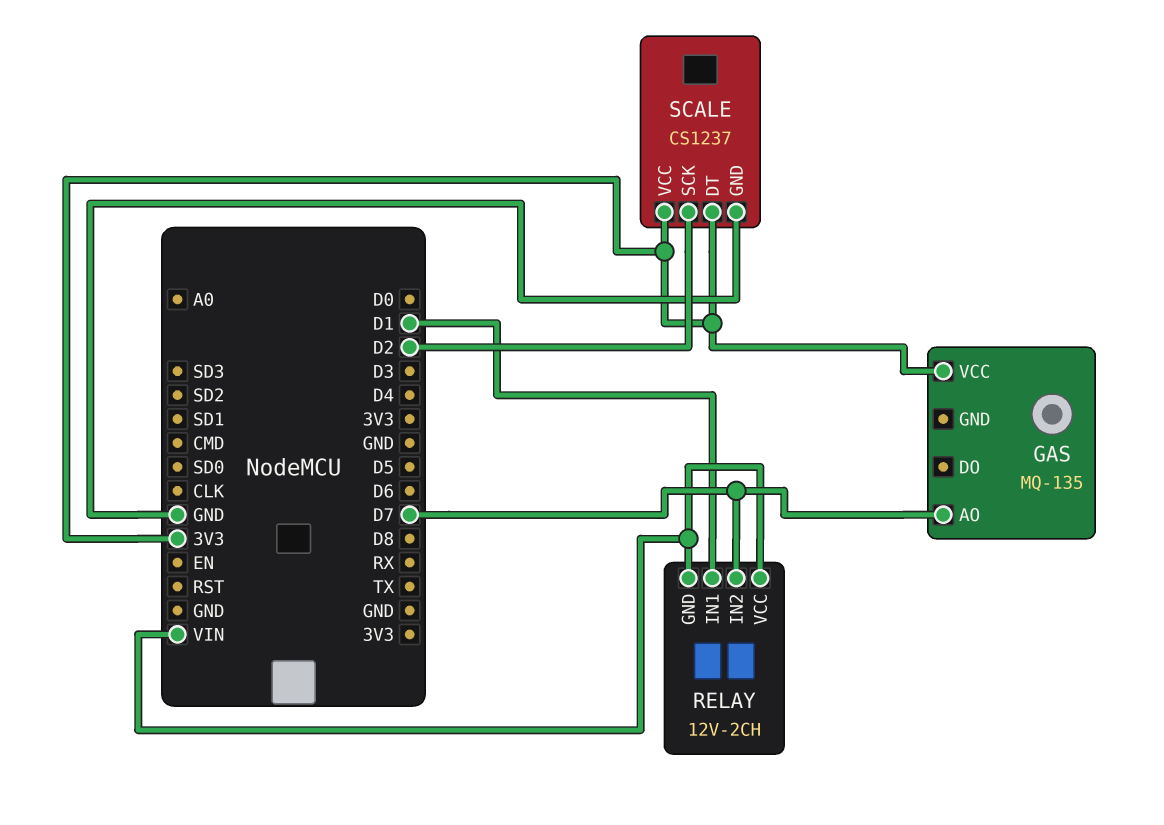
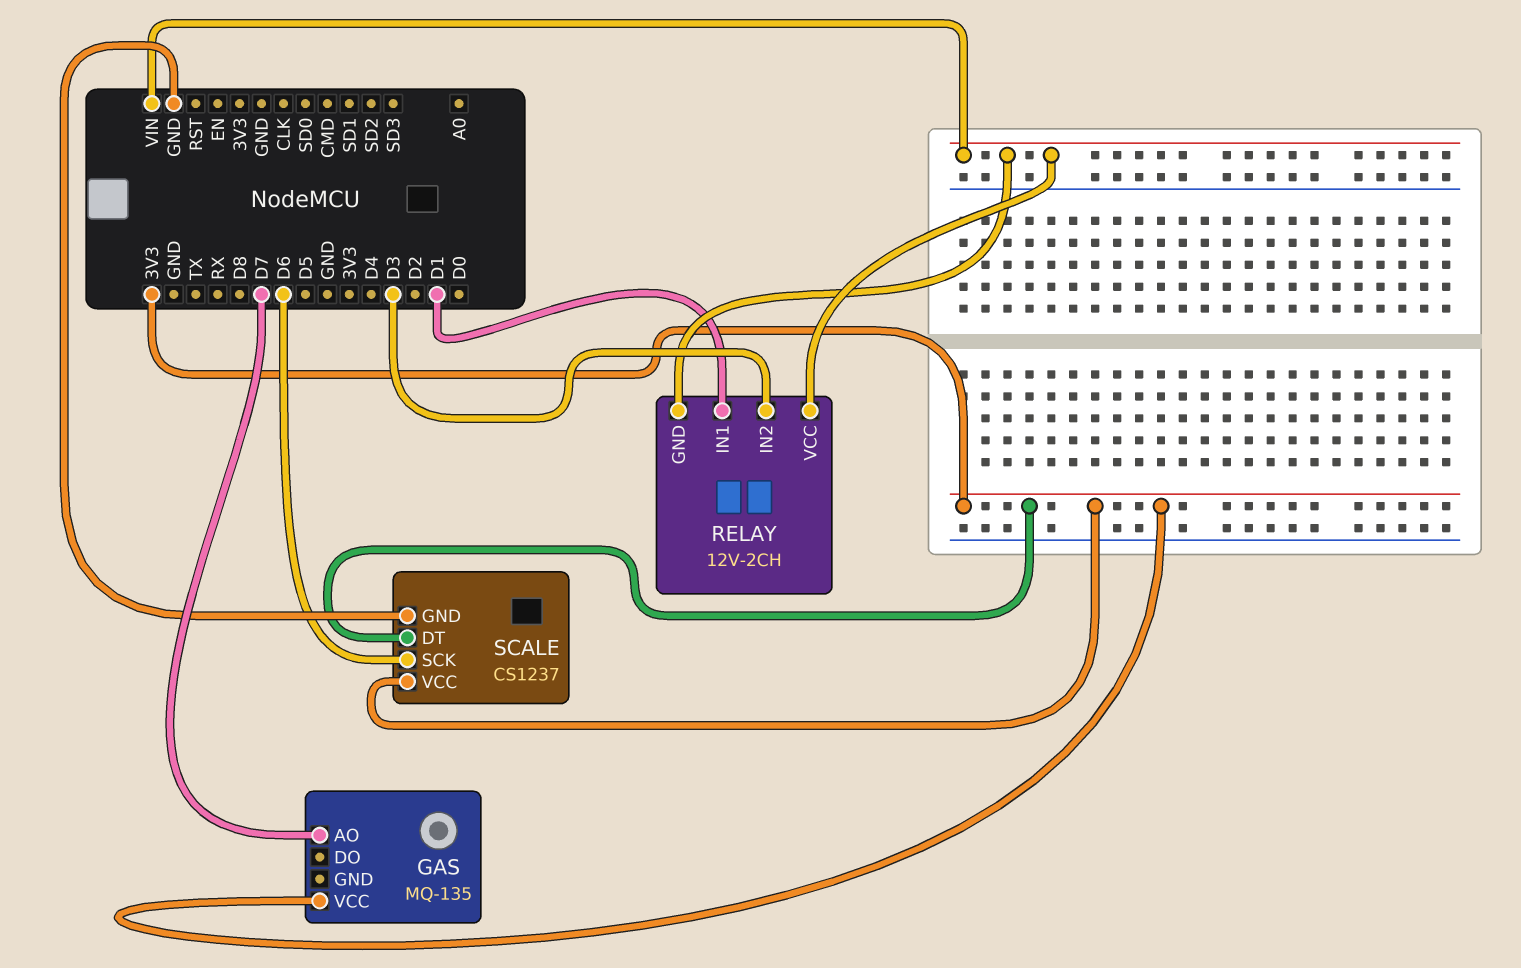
RELAY pin IN2: D7 -> D3
SCALE pin SCK: D2 -> D6

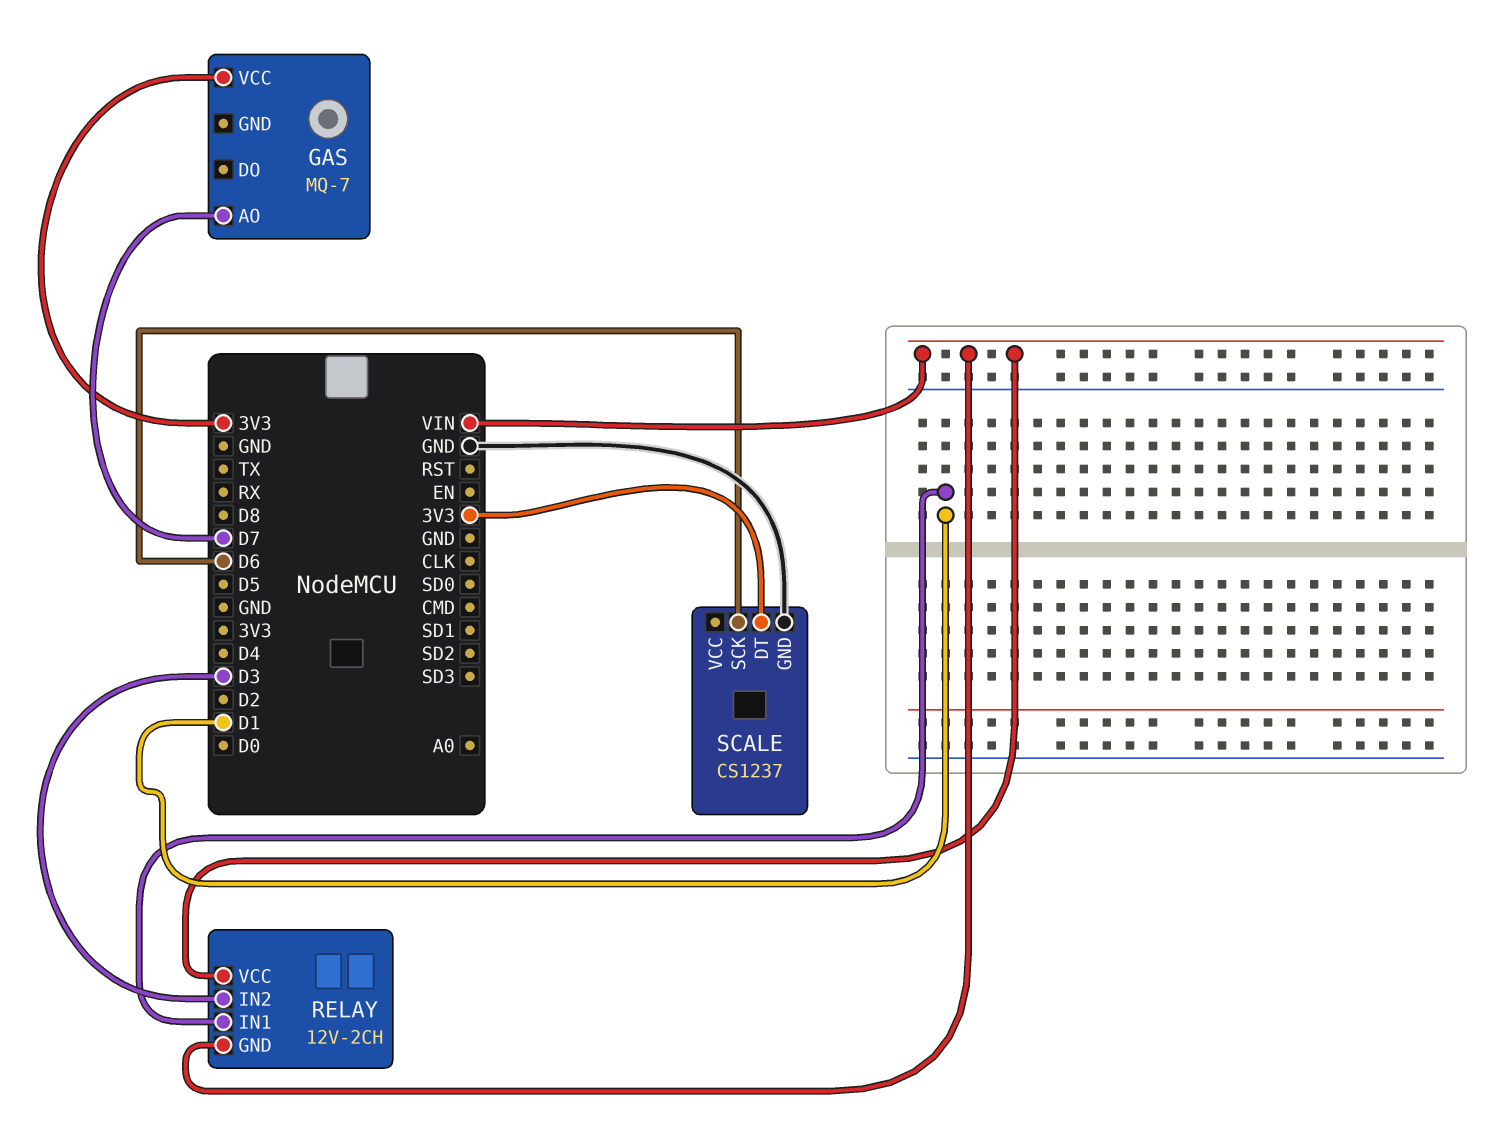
GAS: MQ-135 -> MQ-7
SCALE pin VCC: 3V3 -> none

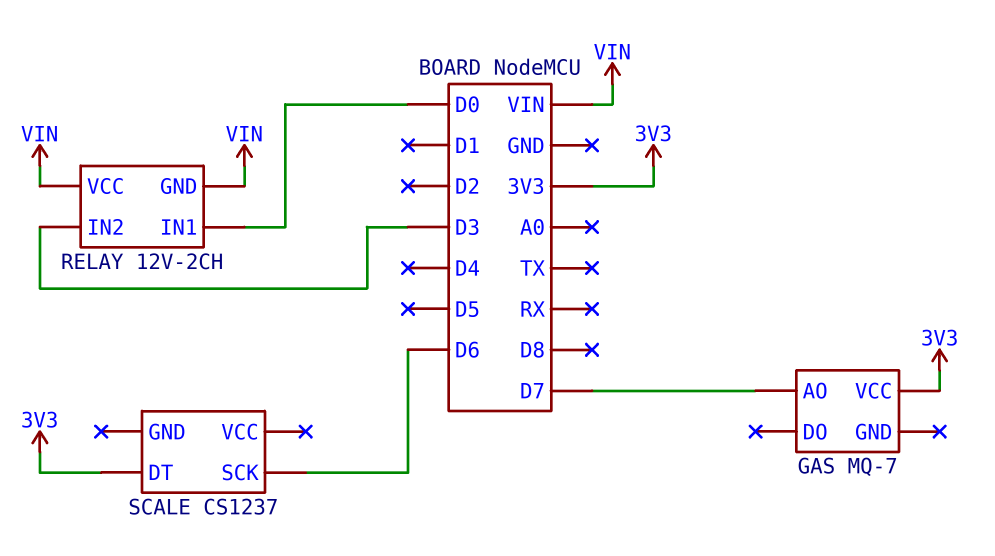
RELAY pin IN1: D1 -> D0
SCALE pin GND: GND -> none

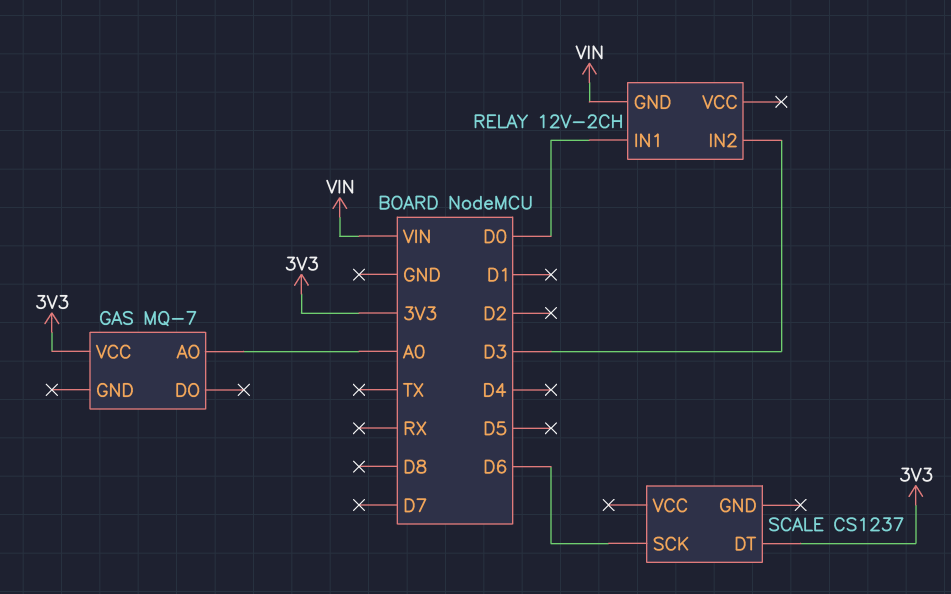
GAS pin AO: D7 -> A0
RELAY pin VCC: VIN -> none

